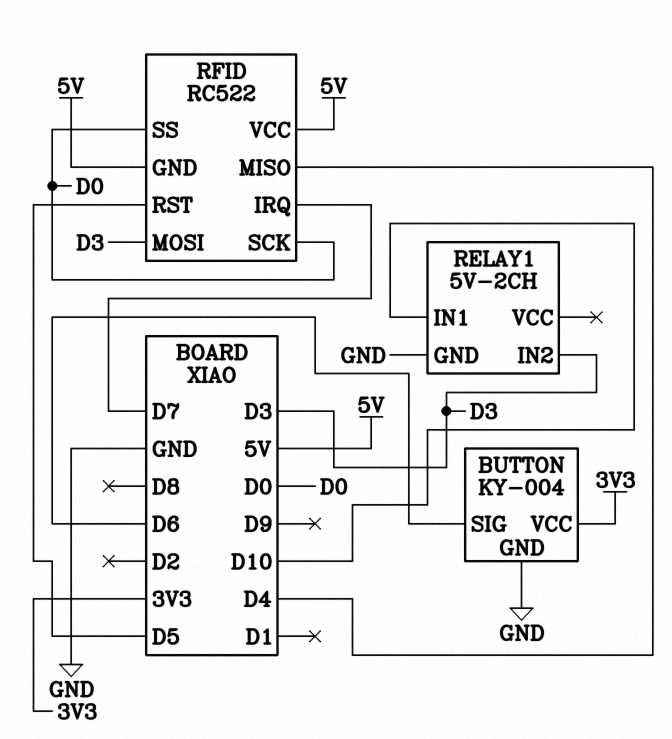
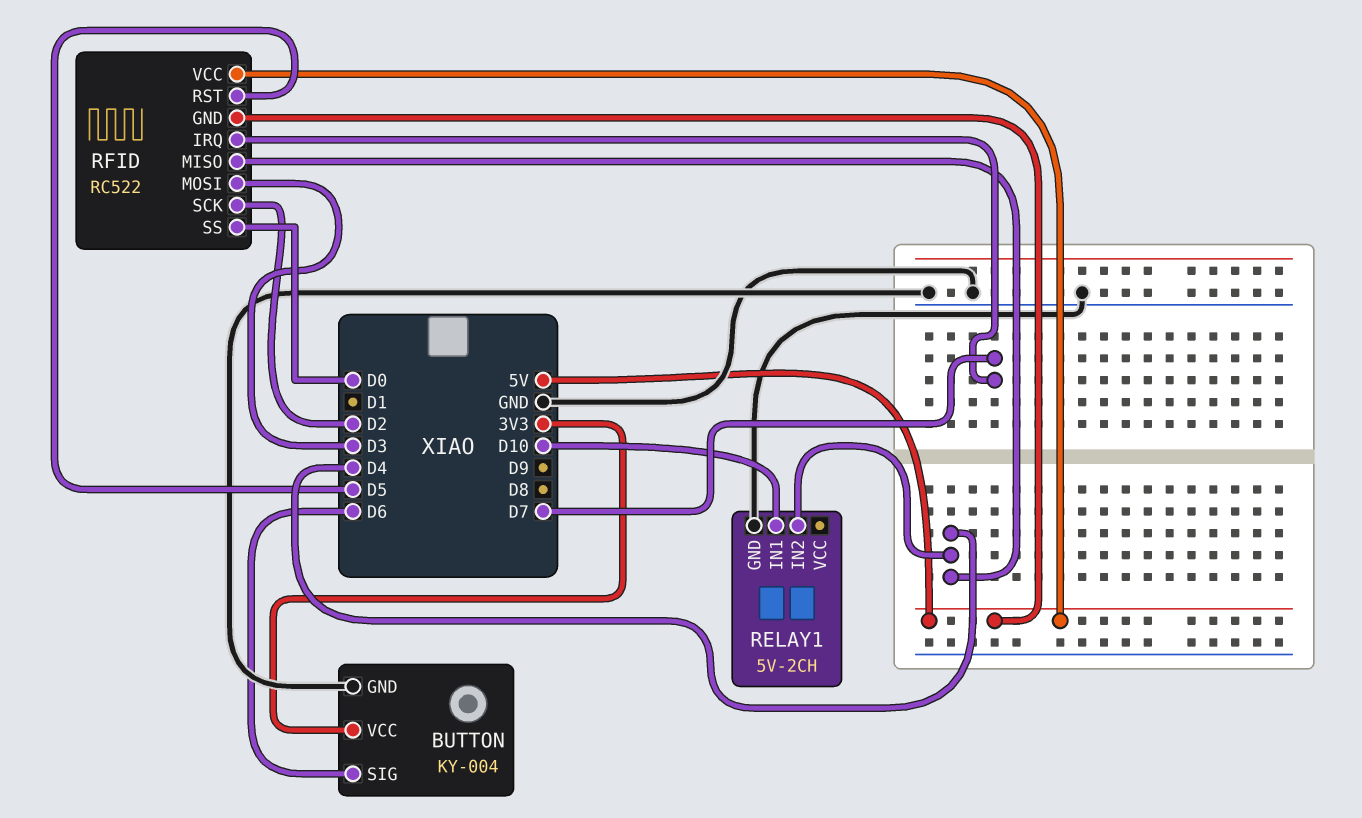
RELAY1 pin IN2: D3 -> D4
RFID pin SCK: D0 -> D2

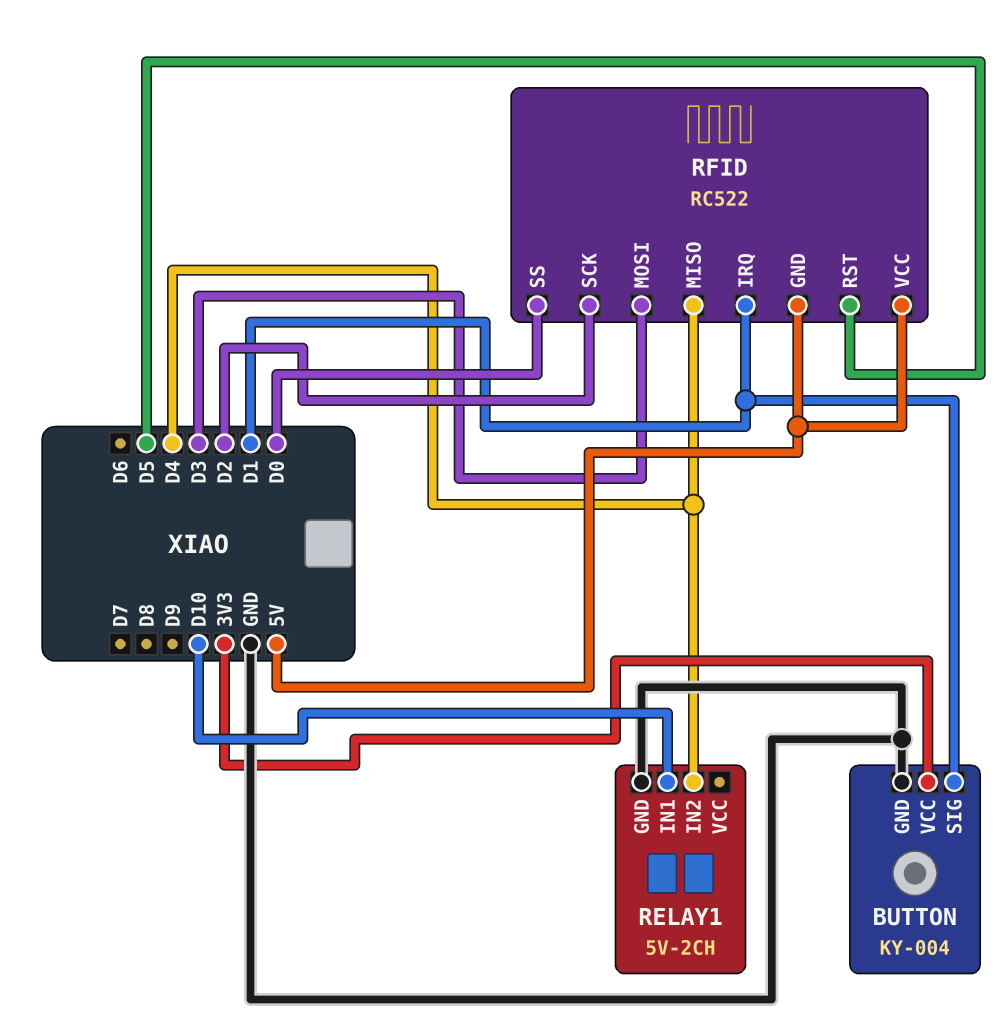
BUTTON pin SIG: D6 -> D1
RFID pin IRQ: D7 -> D1

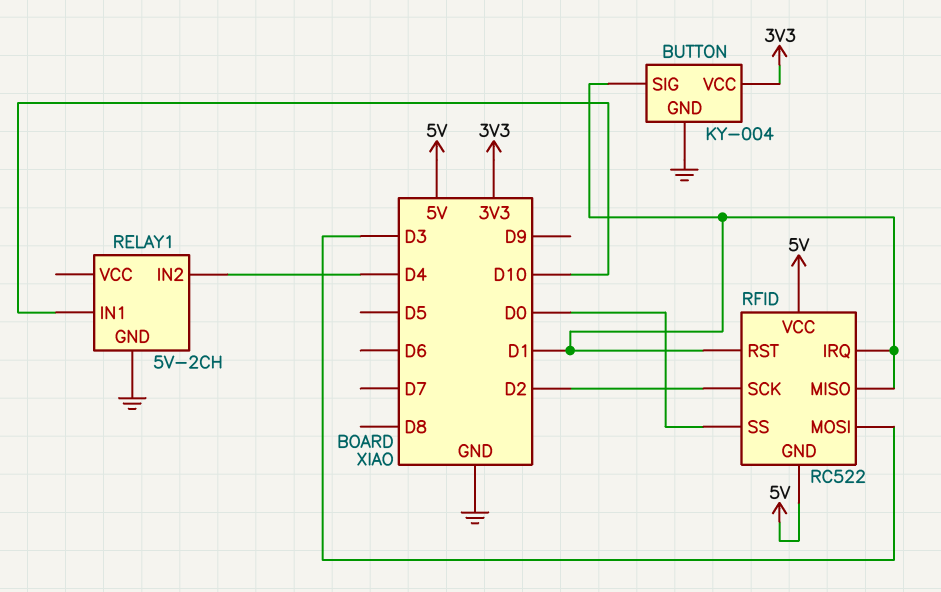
RFID pin MISO: D4 -> D1
RFID pin RST: D5 -> D1

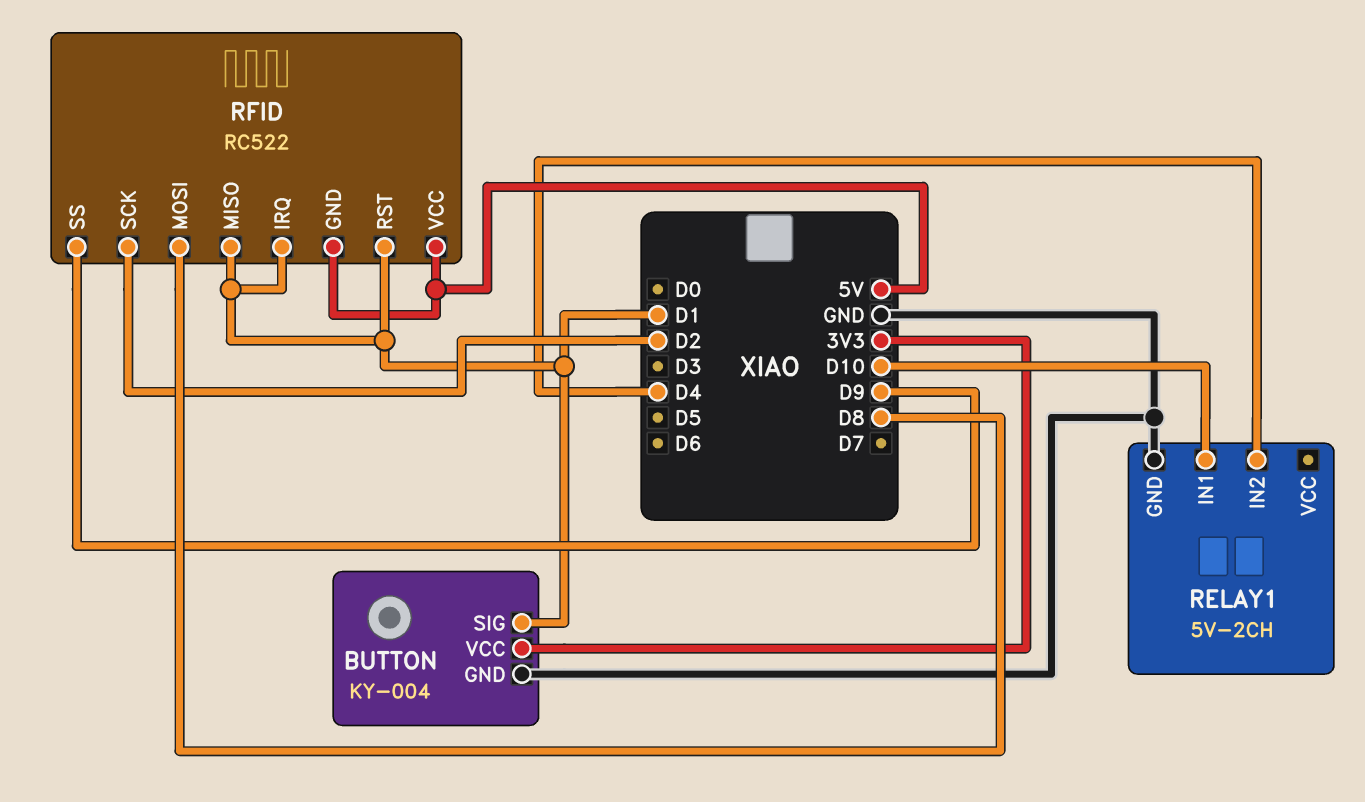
RFID pin MOSI: D3 -> D8
RFID pin SS: D0 -> D9

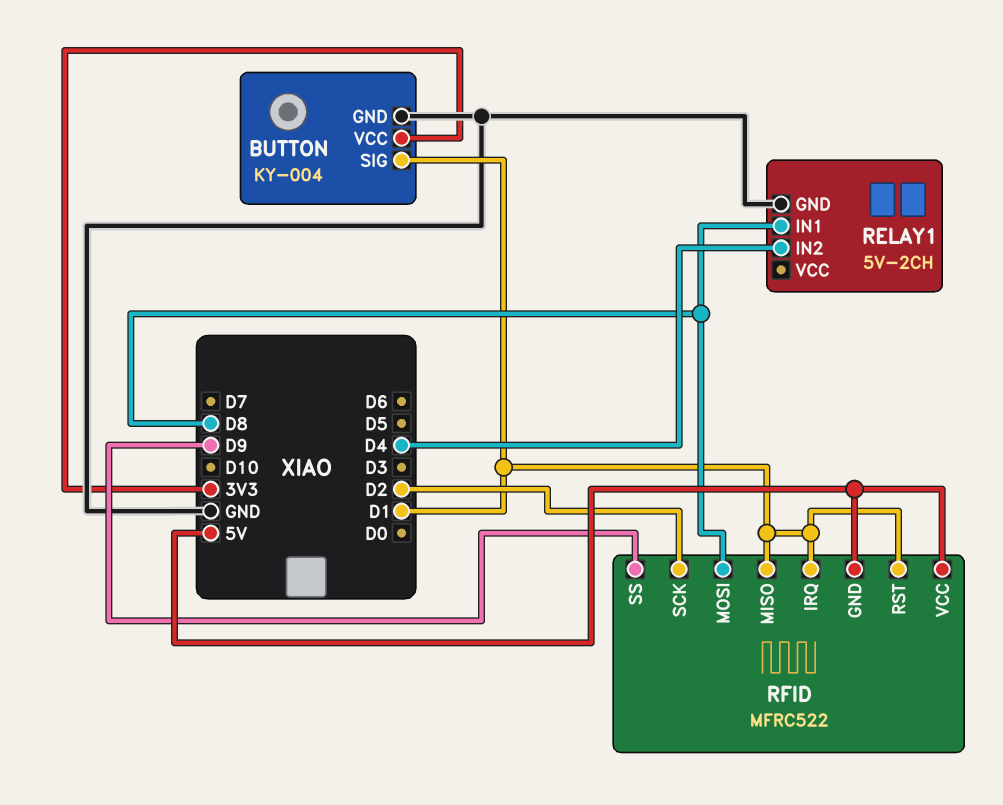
RELAY1 pin IN1: D10 -> D8
RFID: RC522 -> MFRC522

